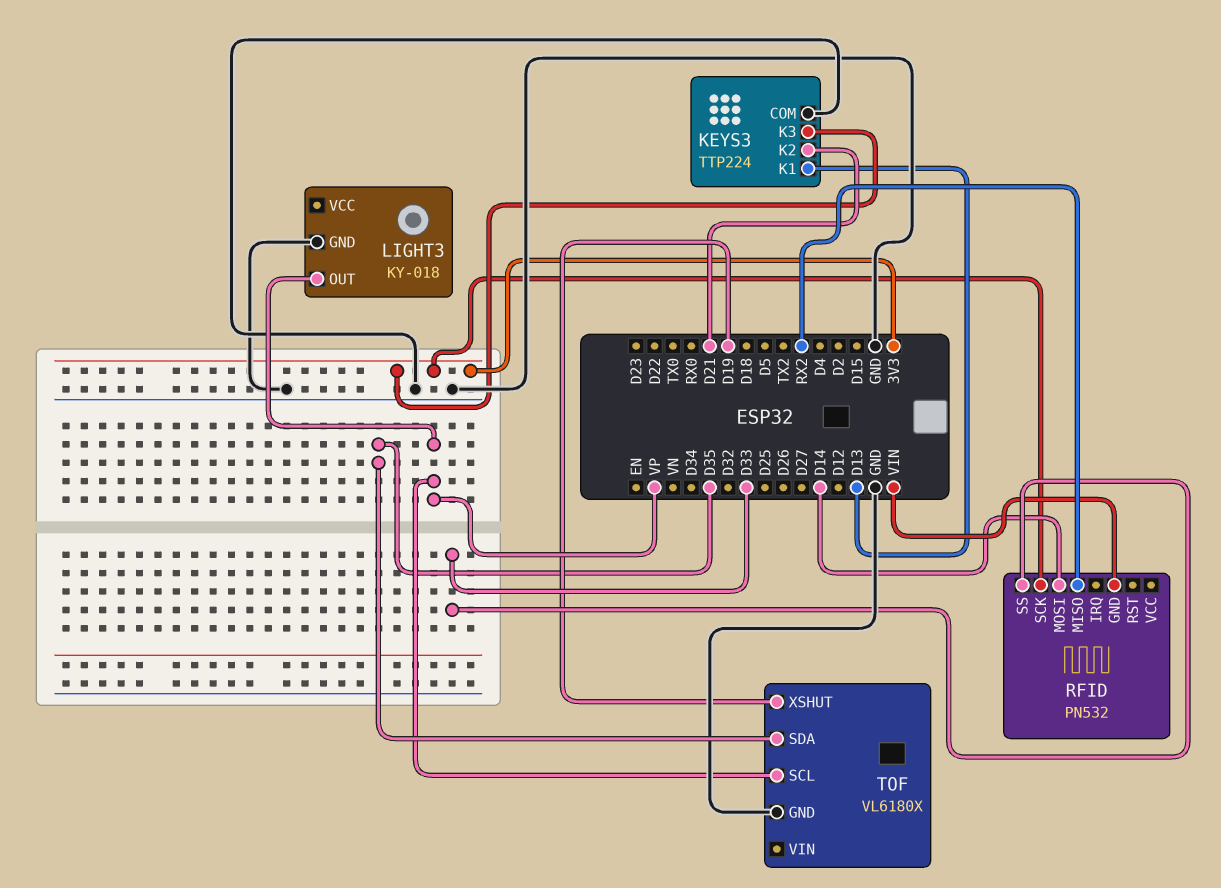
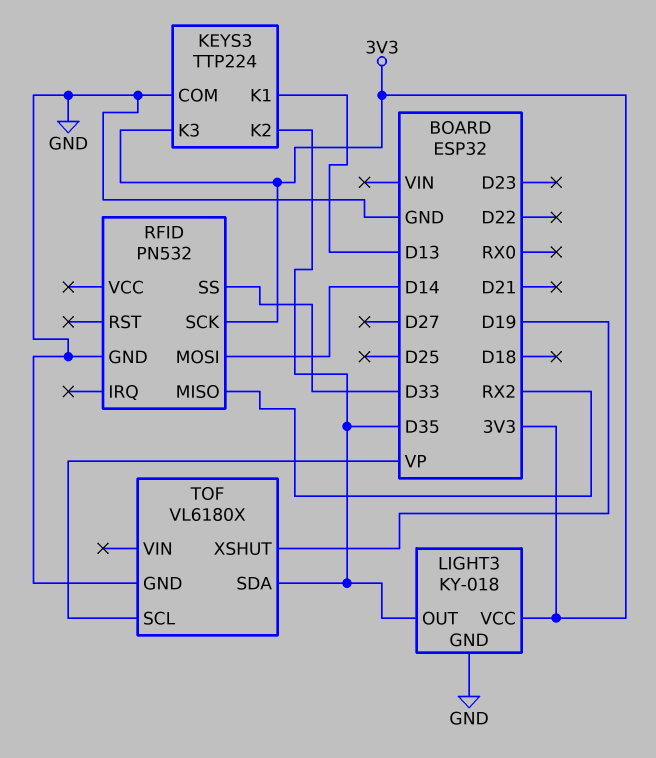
KEYS3 pin K2: D21 -> D35
LIGHT3 pin OUT: VP -> D35
LIGHT3 pin VCC: none -> 3V3
RFID pin GND: VIN -> GND

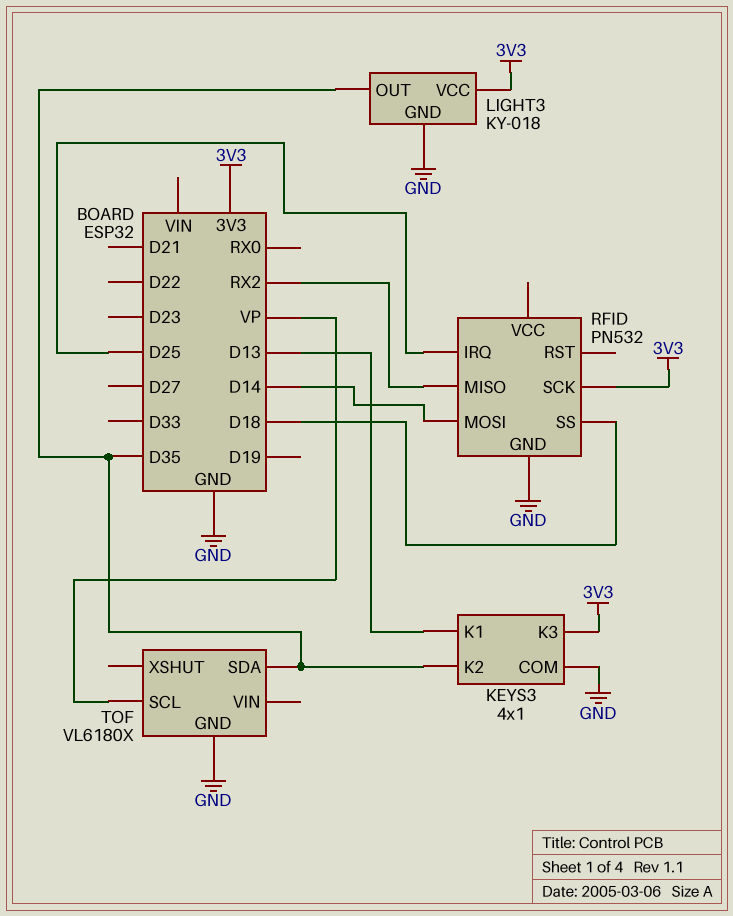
KEYS3: TTP224 -> 4x1
RFID pin IRQ: none -> D25
RFID pin SS: D33 -> D18
TOF pin XSHUT: D19 -> none

